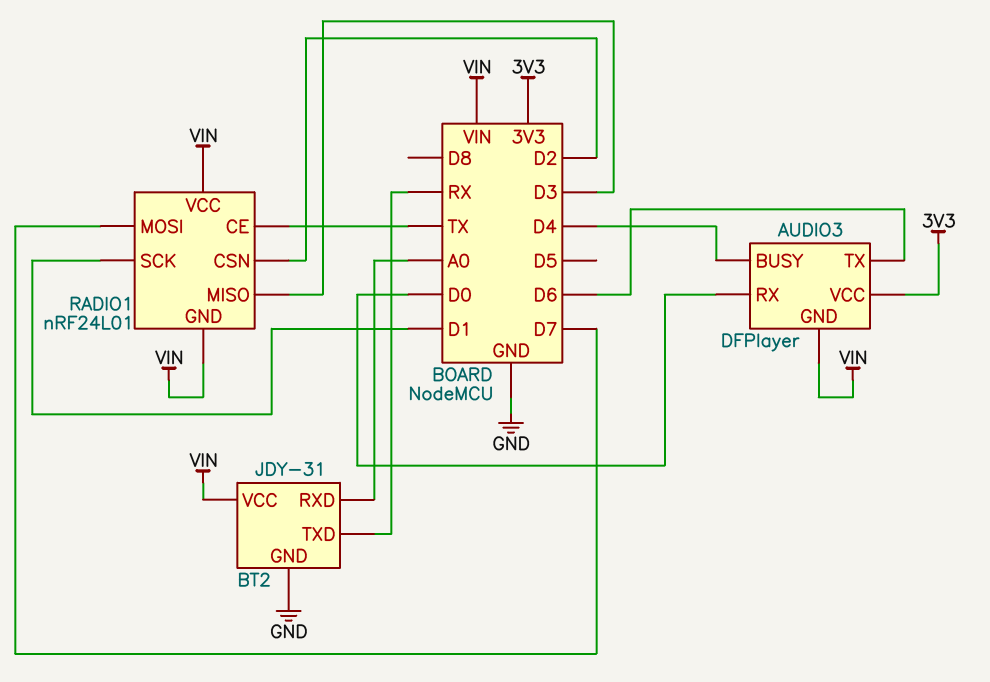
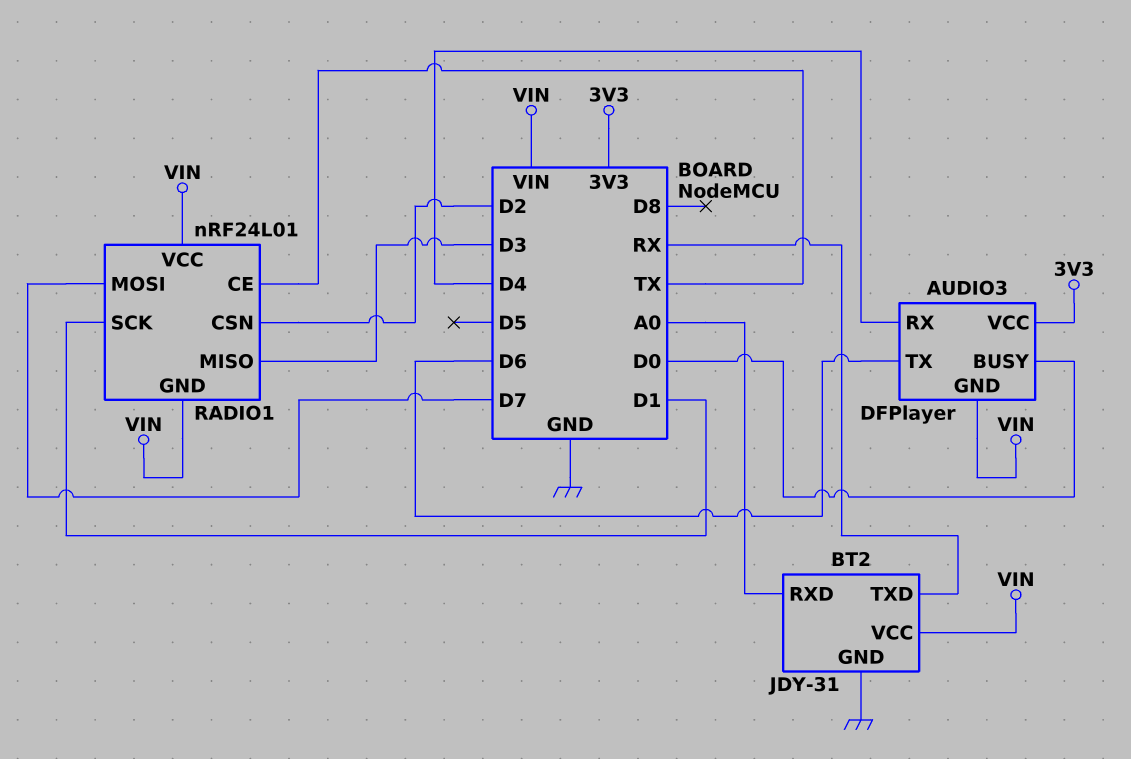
AUDIO3 pin BUSY: D4 -> D0
AUDIO3 pin RX: D0 -> D4

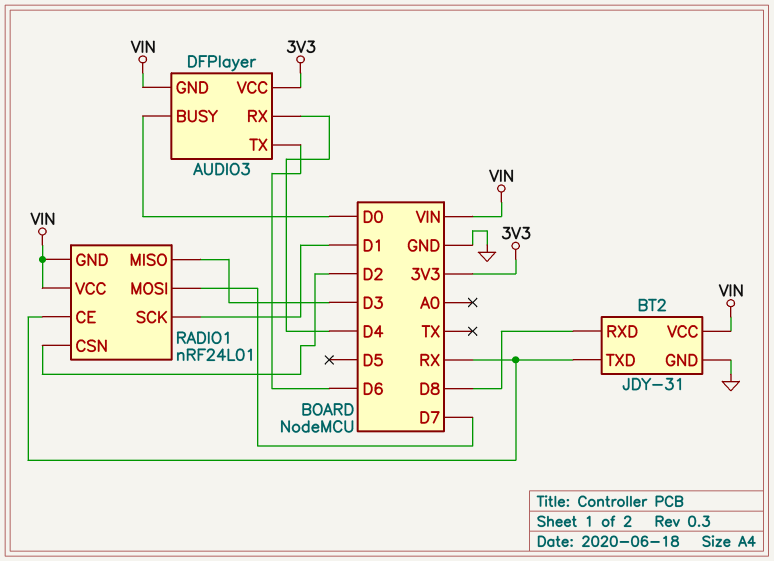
BT2 pin RXD: A0 -> D8
RADIO1 pin CE: TX -> RX

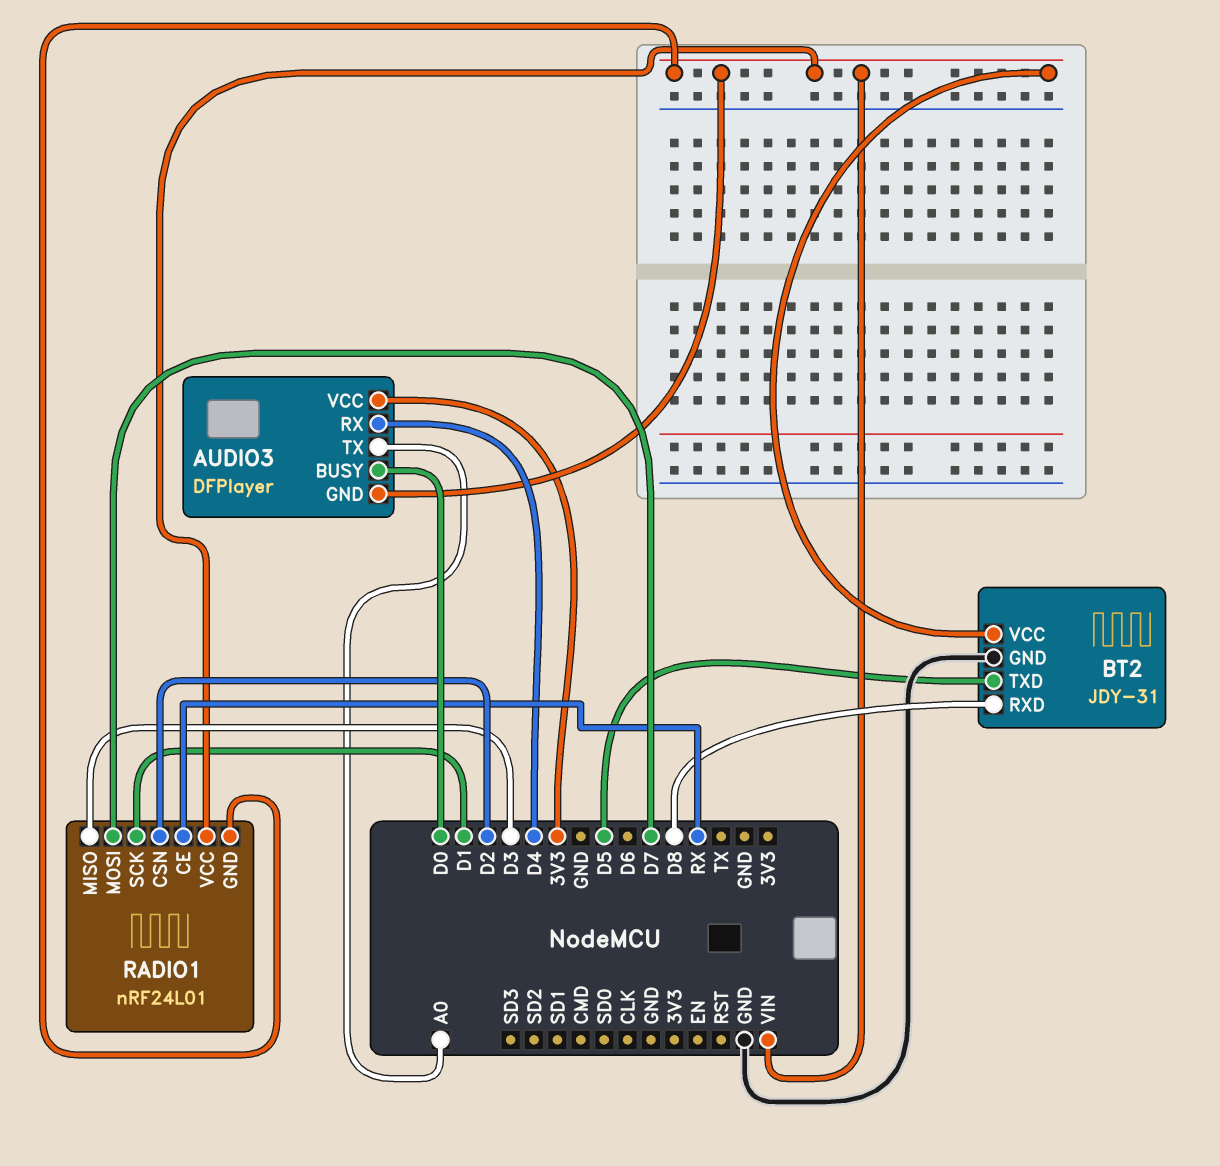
AUDIO3 pin TX: D6 -> A0
BT2 pin TXD: RX -> D5

